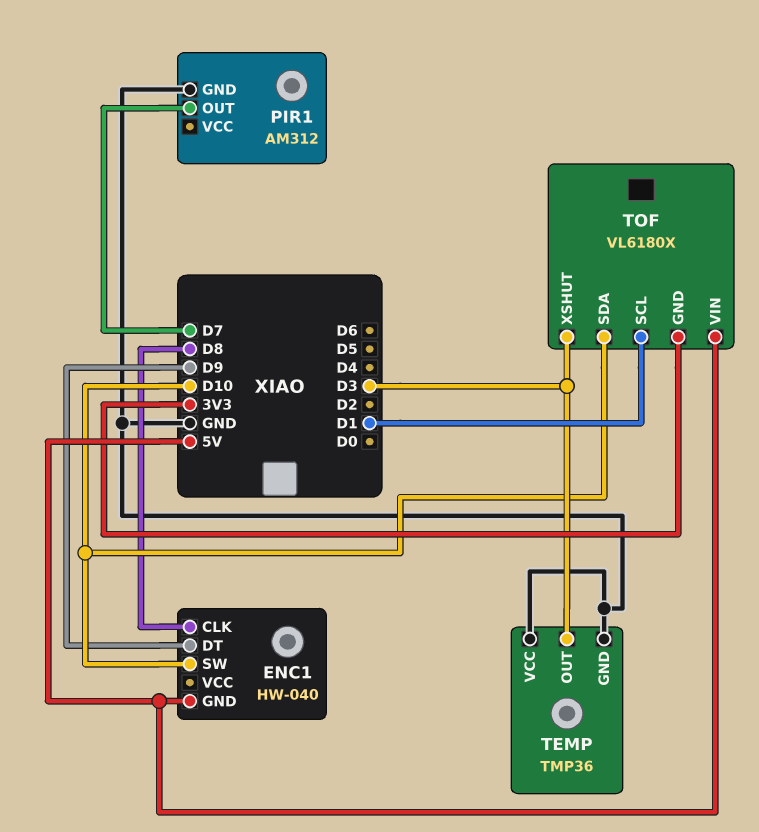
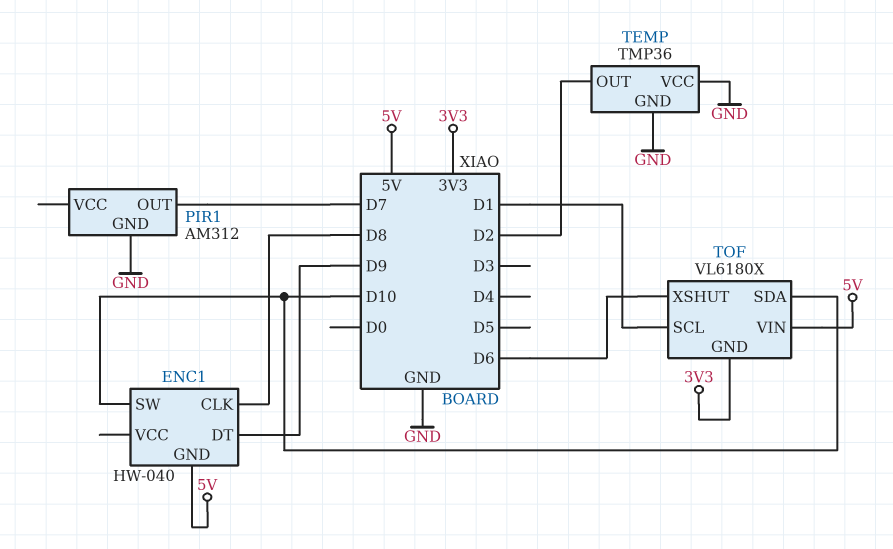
TEMP pin OUT: D3 -> D2
TOF pin XSHUT: D3 -> D6

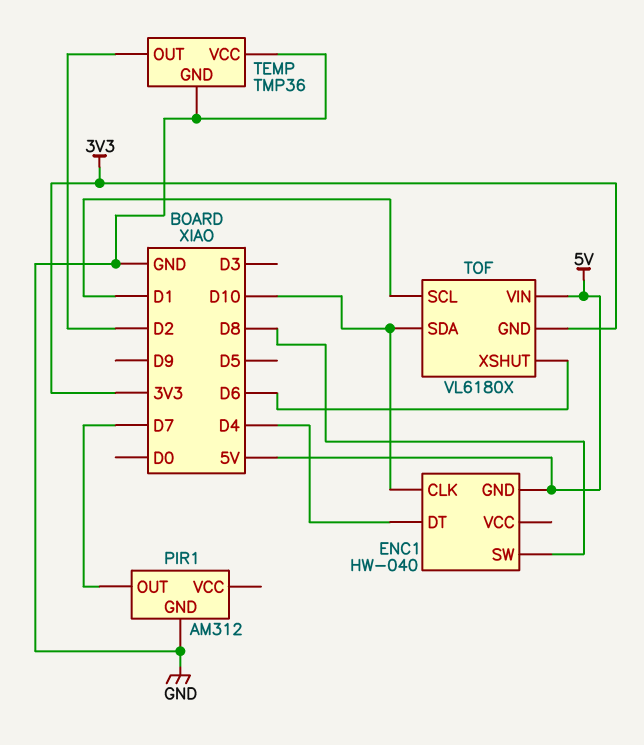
ENC1 pin CLK: D8 -> D10
ENC1 pin DT: D9 -> D4
ENC1 pin SW: D10 -> D8

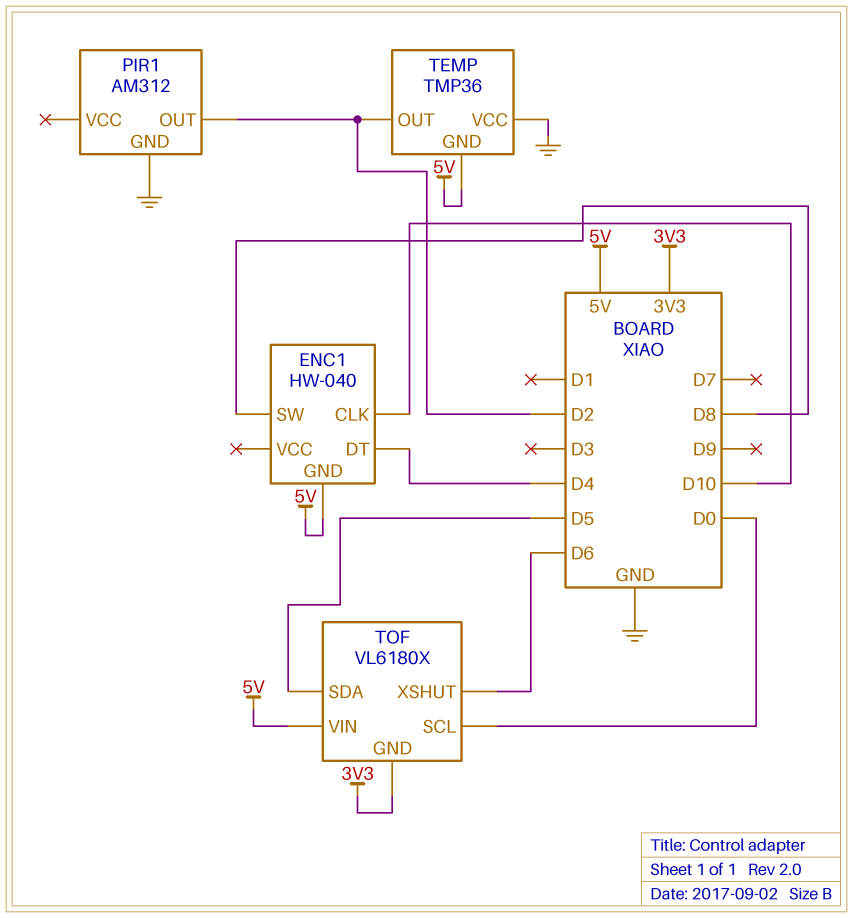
PIR1 pin OUT: D7 -> D2
TEMP pin GND: GND -> 5V
TOF pin SCL: D1 -> D0
TOF pin SDA: D10 -> D5

